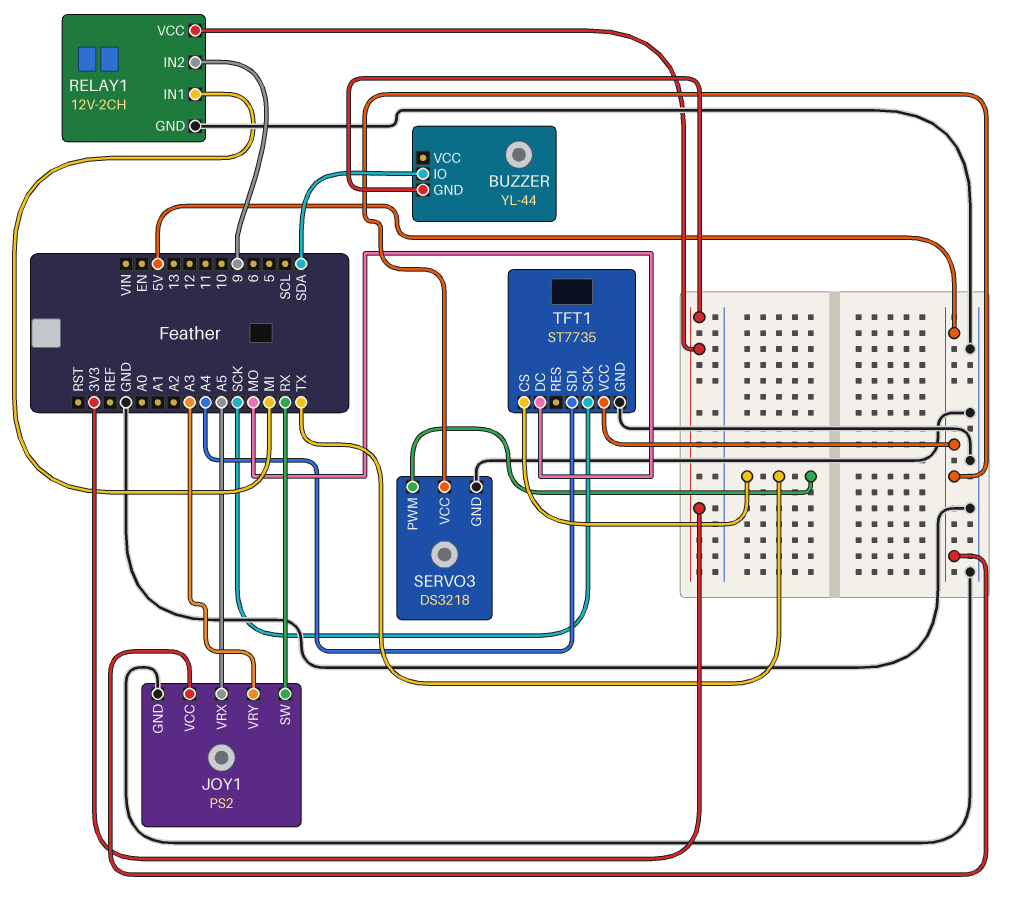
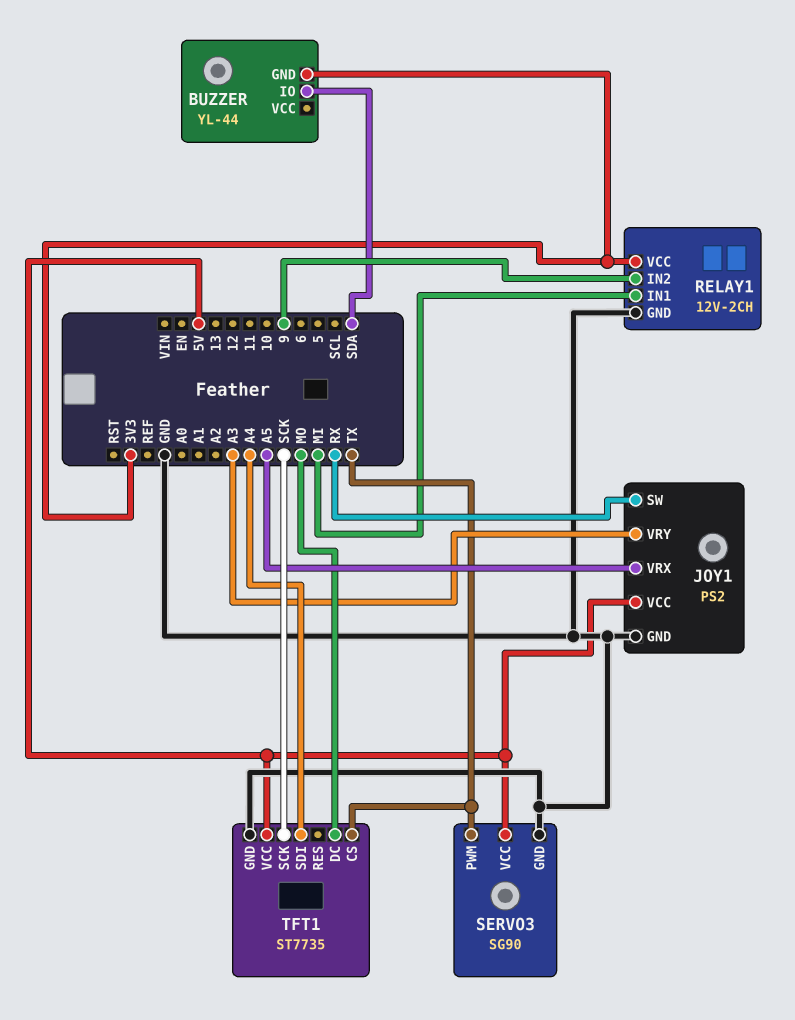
SERVO3: DS3218 -> SG90

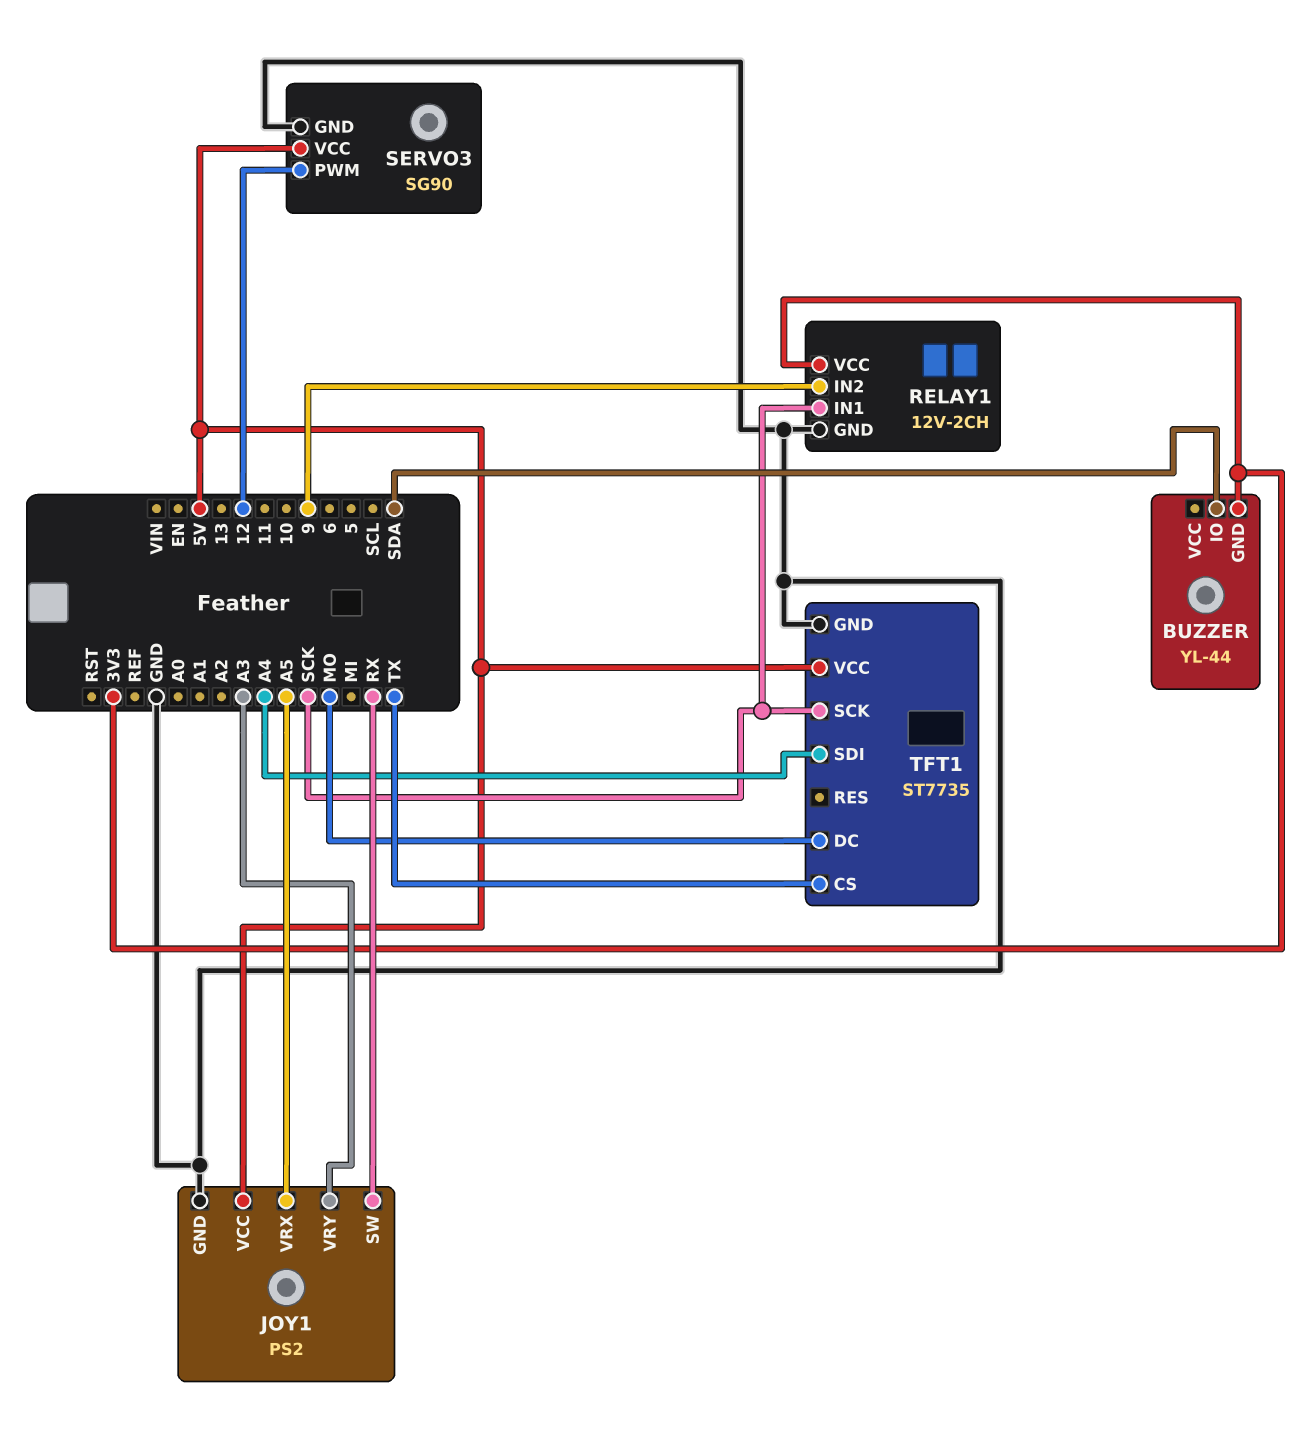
RELAY1 pin IN1: MI -> SCK
SERVO3 pin PWM: TX -> 12

